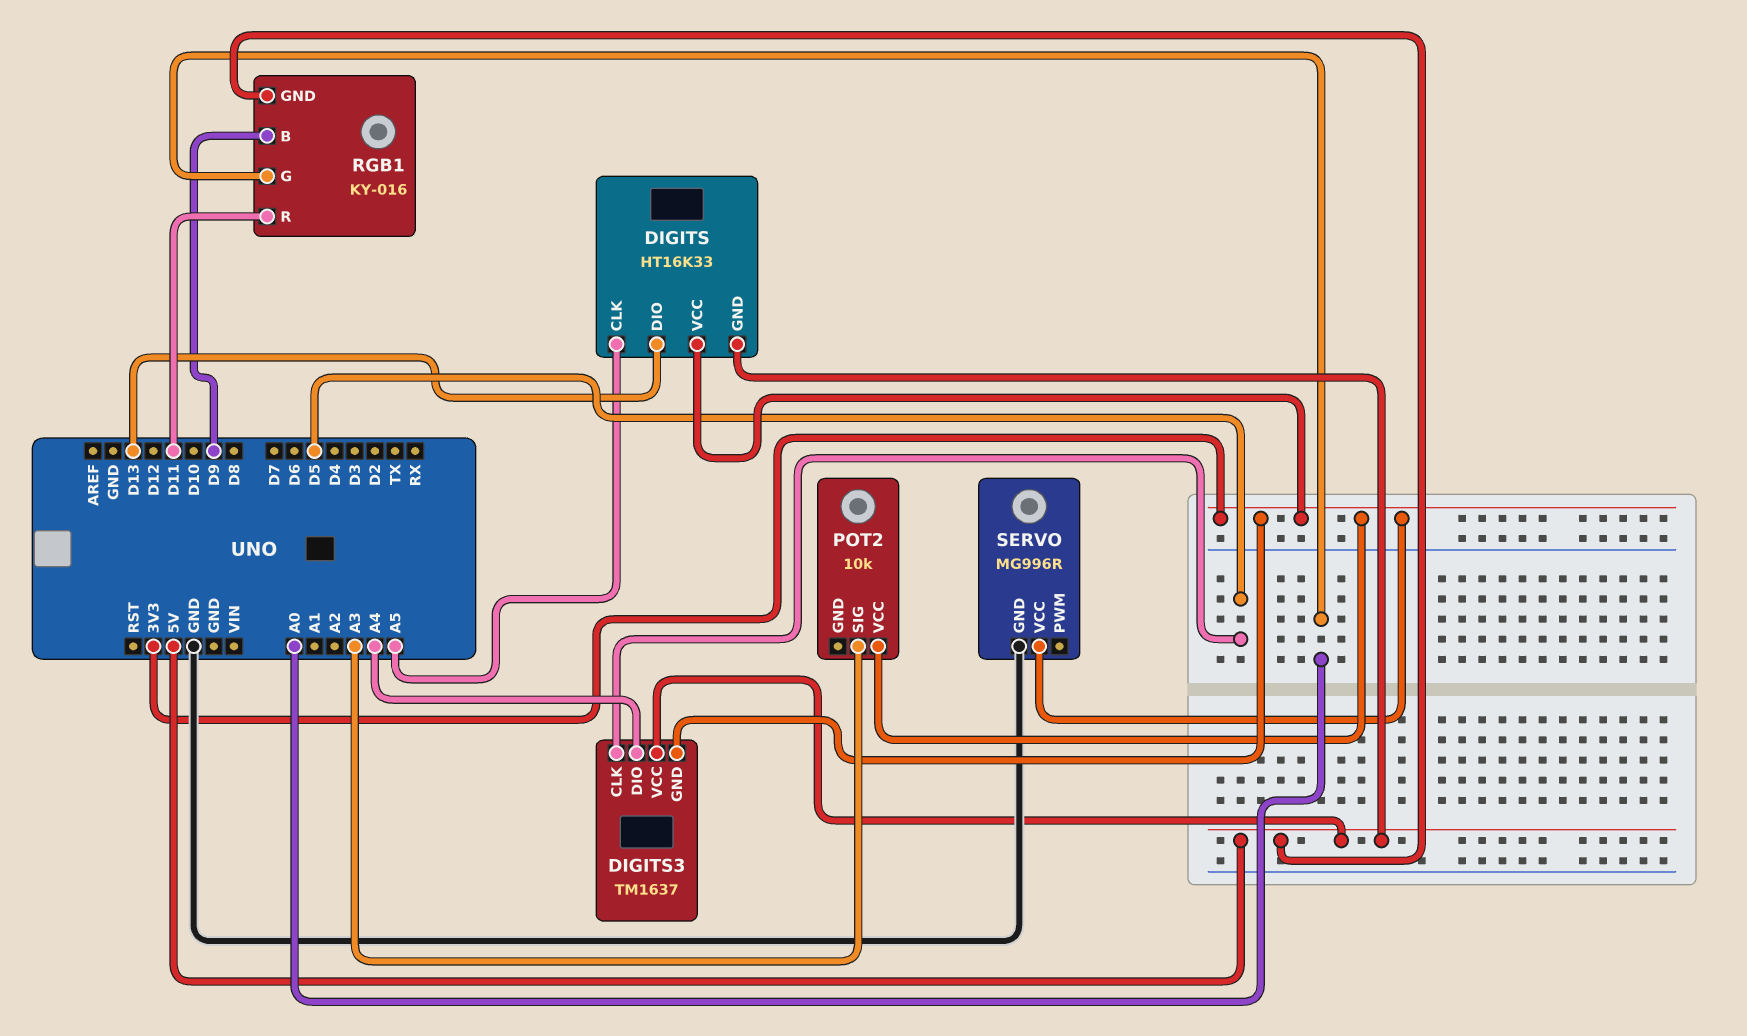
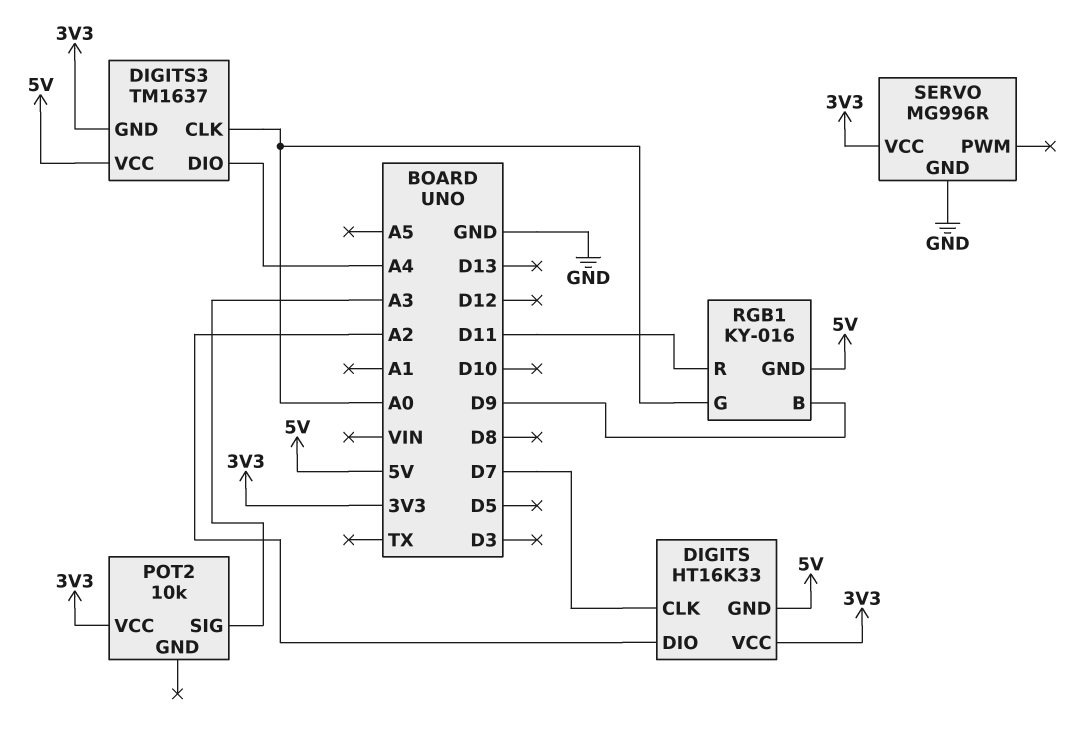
DIGITS pin CLK: A5 -> D7
DIGITS pin DIO: D13 -> A2
DIGITS3 pin CLK: D5 -> A0

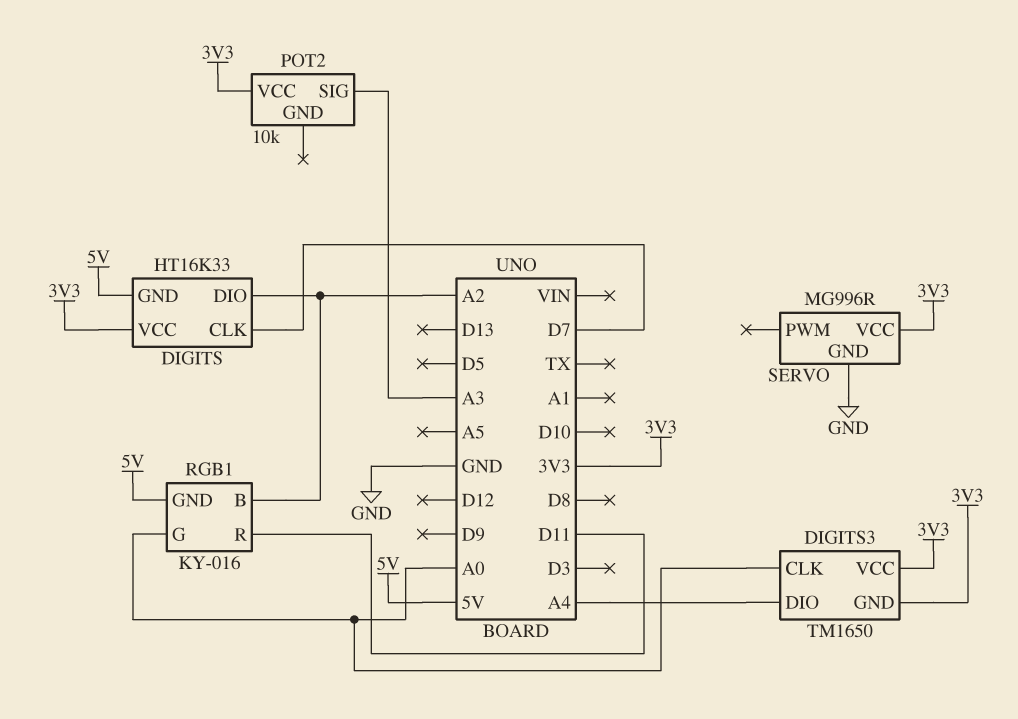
DIGITS3: TM1637 -> TM1650
DIGITS3 pin VCC: 5V -> 3V3
RGB1 pin B: D9 -> A2

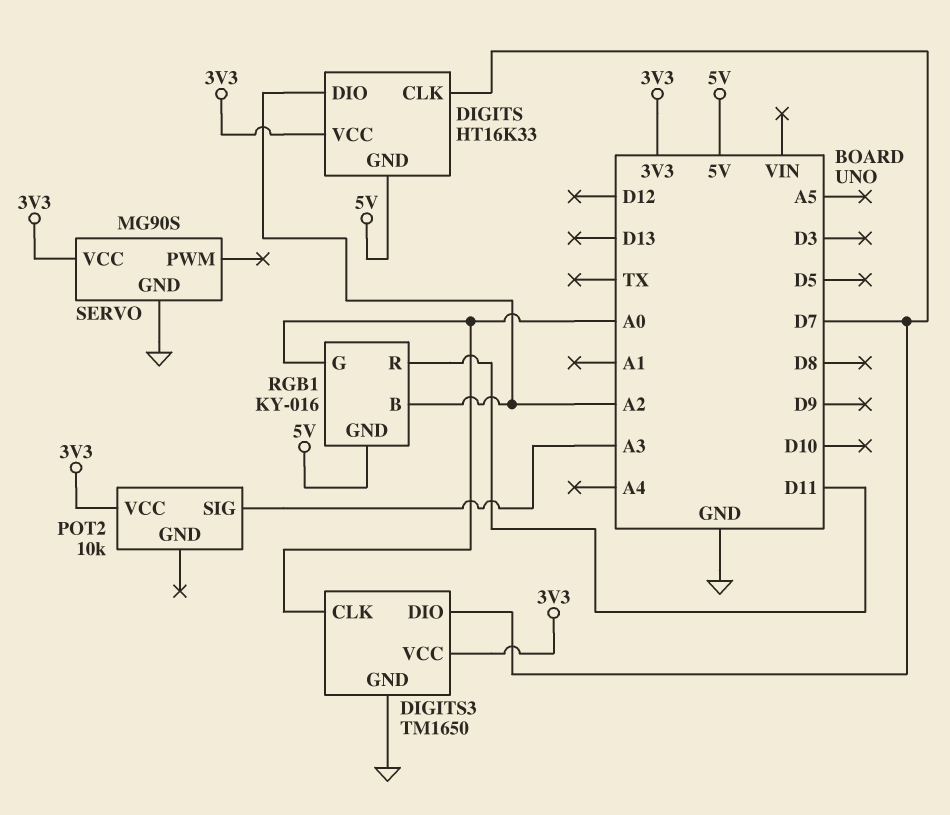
DIGITS3 pin DIO: A4 -> D7
DIGITS3 pin GND: 3V3 -> GND
SERVO: MG996R -> MG90S

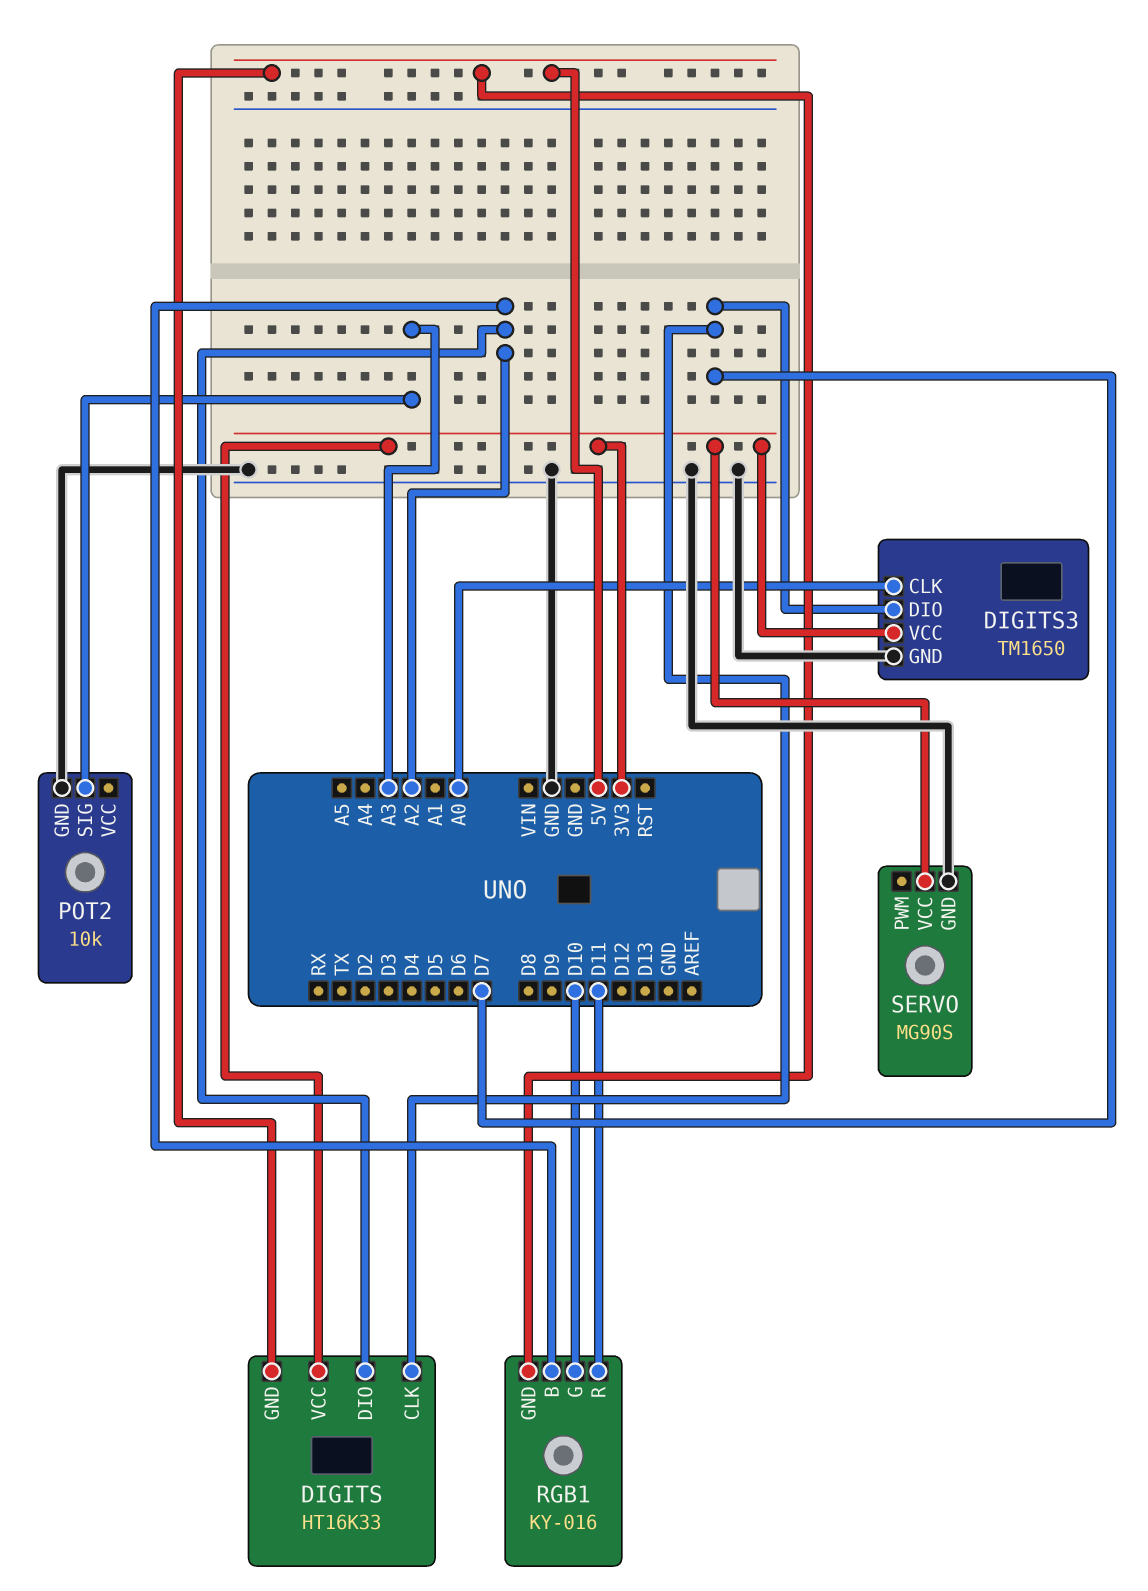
POT2 pin GND: none -> GND
POT2 pin VCC: 3V3 -> none
RGB1 pin G: A0 -> D10

